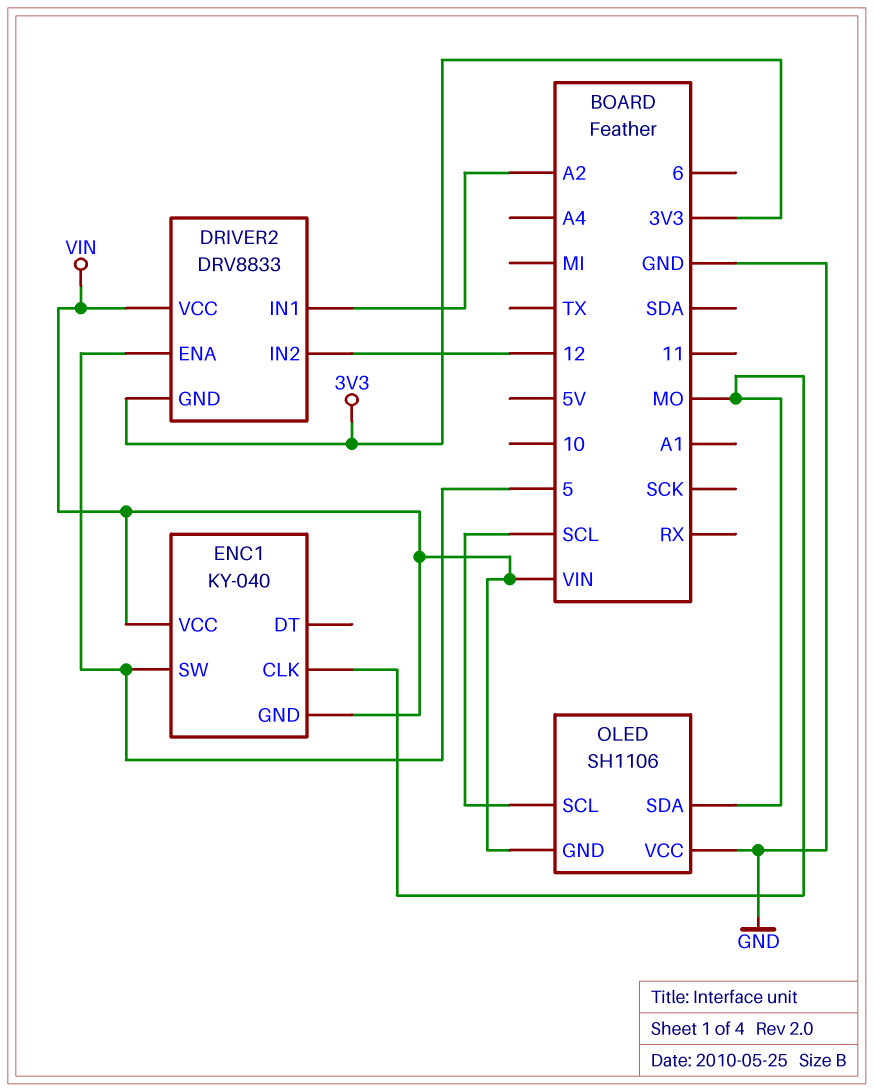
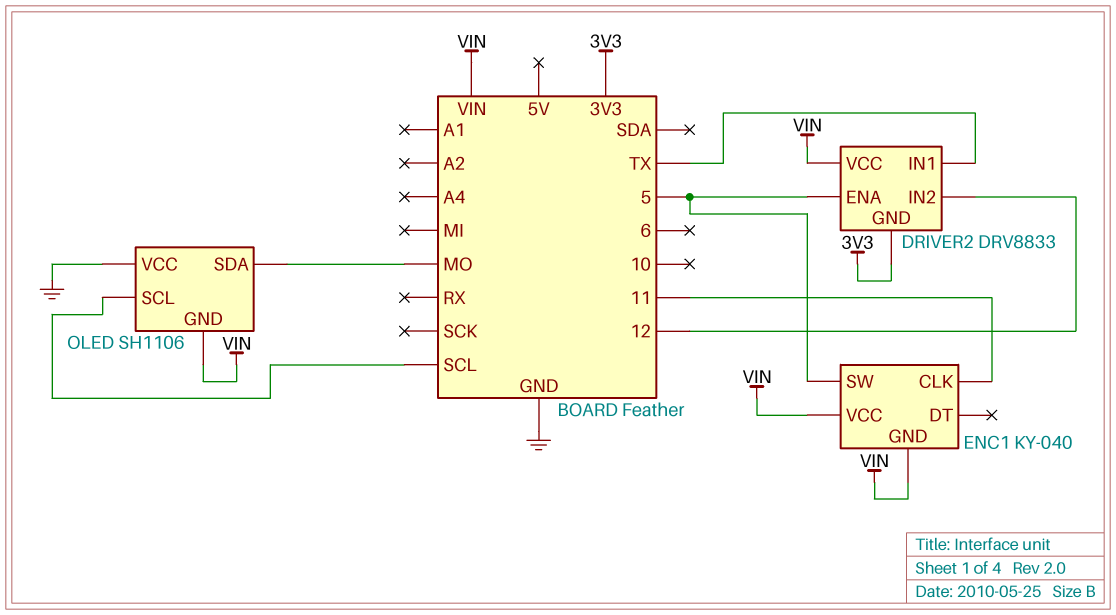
DRIVER2 pin IN1: A2 -> TX
ENC1 pin CLK: MO -> 11

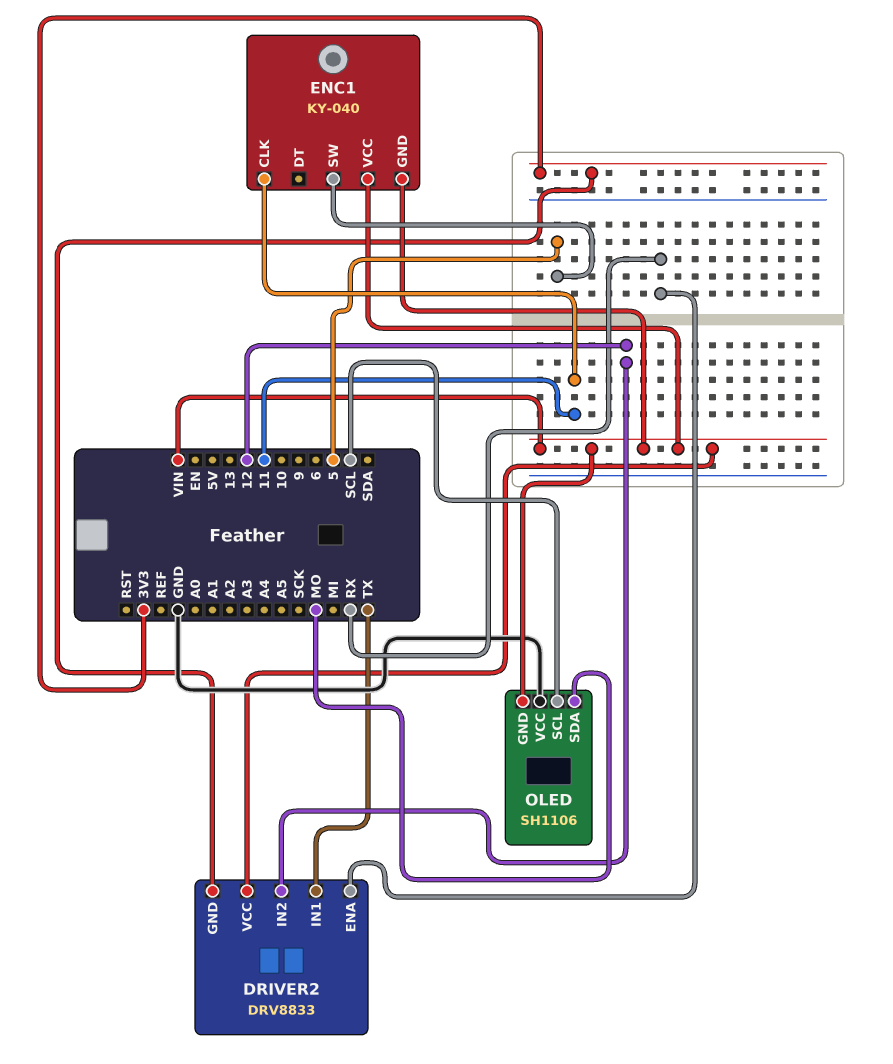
DRIVER2 pin ENA: 5 -> RX

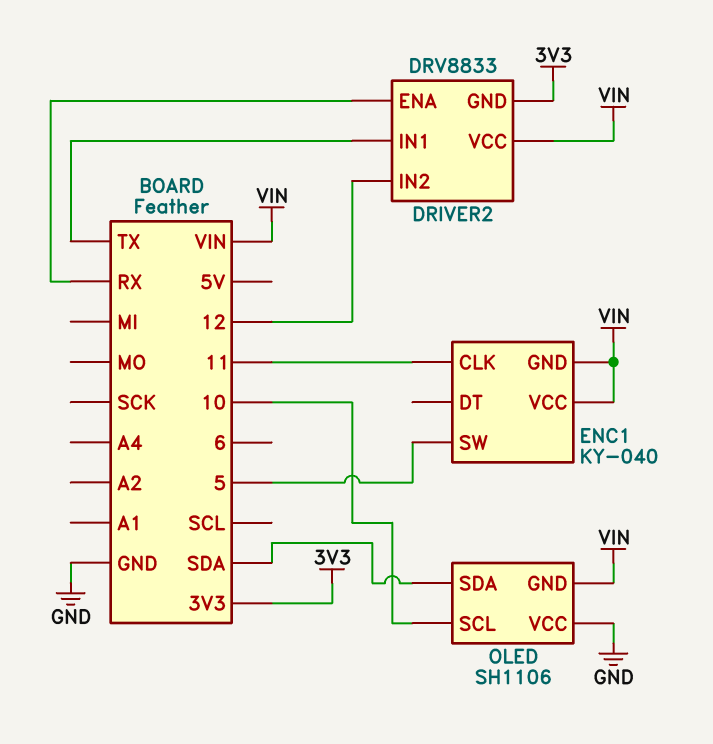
OLED pin SCL: SCL -> 10
OLED pin SDA: MO -> SDA

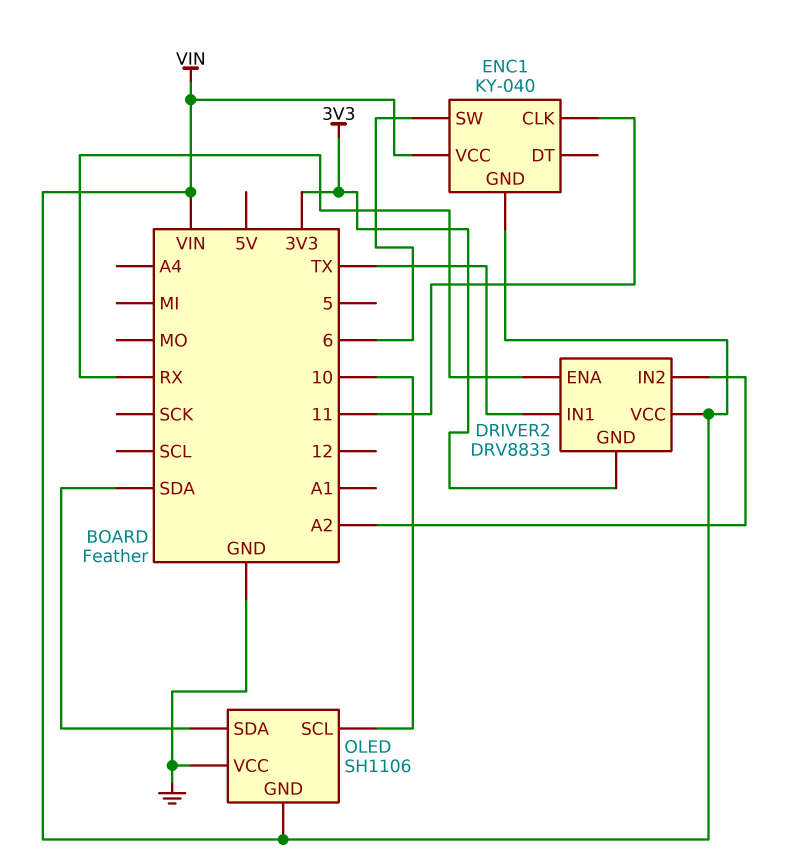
DRIVER2 pin IN2: 12 -> A2
ENC1 pin SW: 5 -> 6

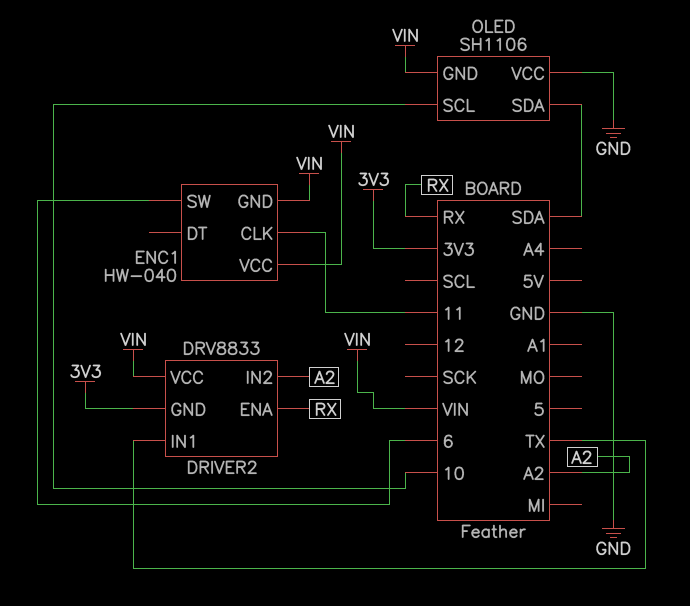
ENC1: KY-040 -> HW-040

